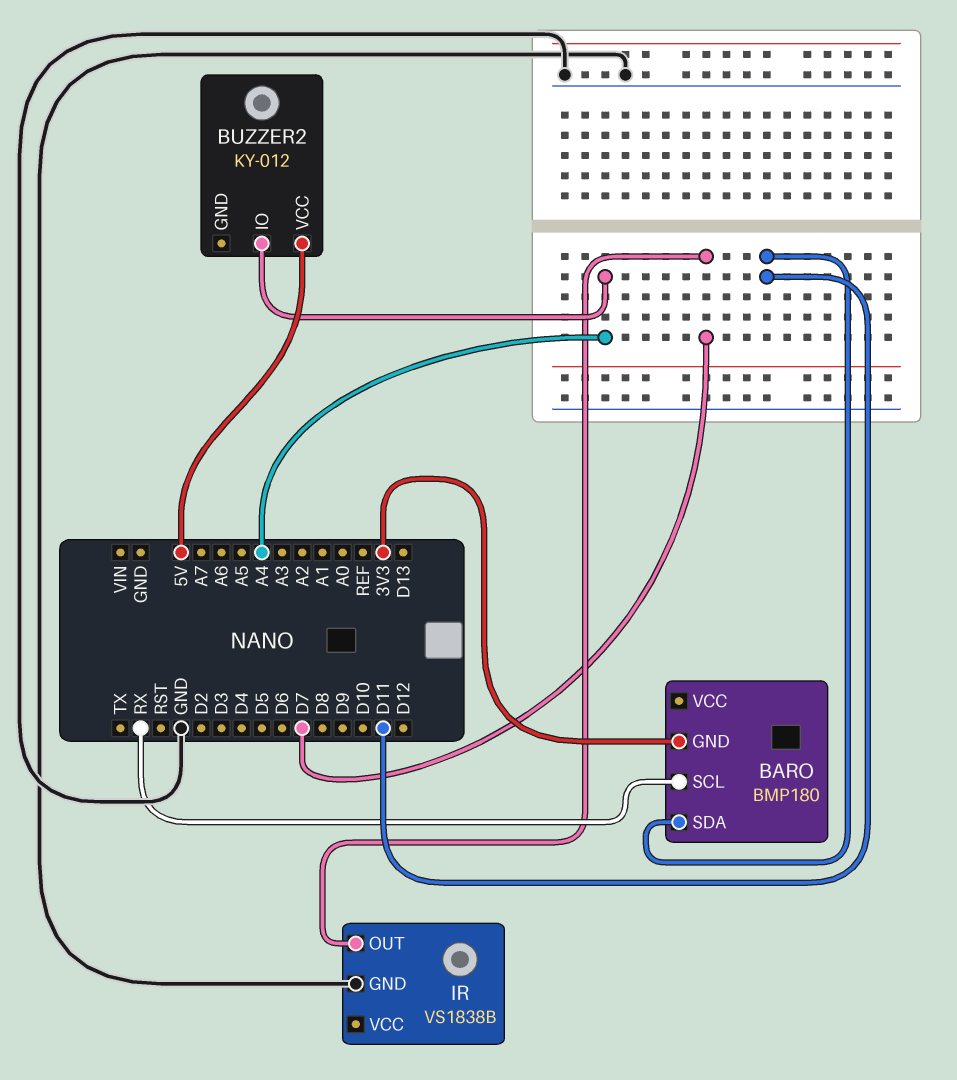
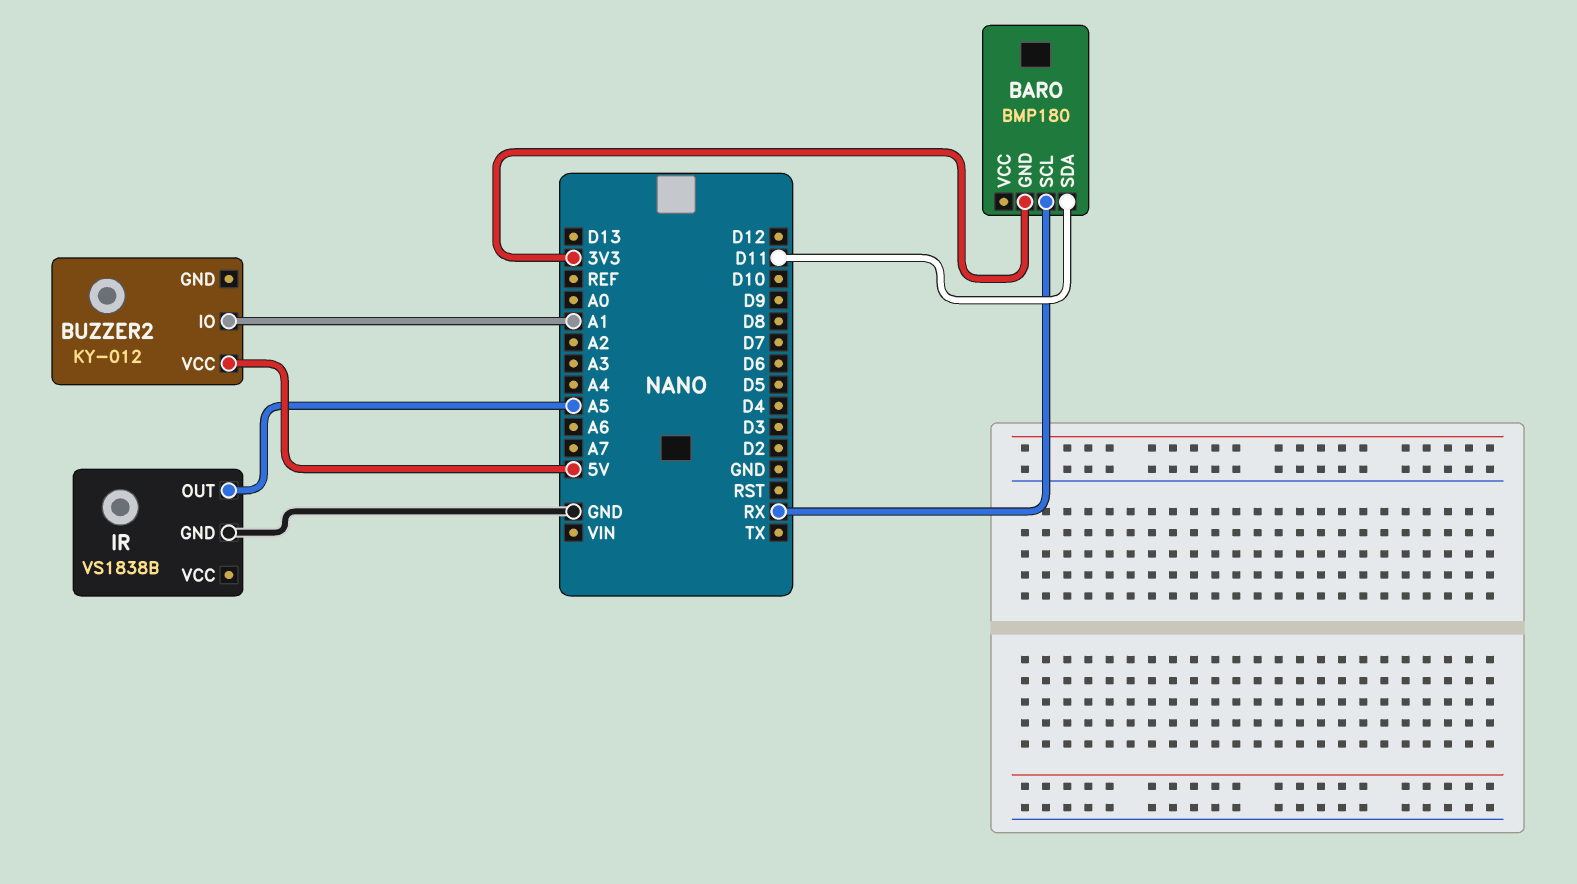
BUZZER2 pin IO: A4 -> A1
IR pin OUT: D7 -> A5

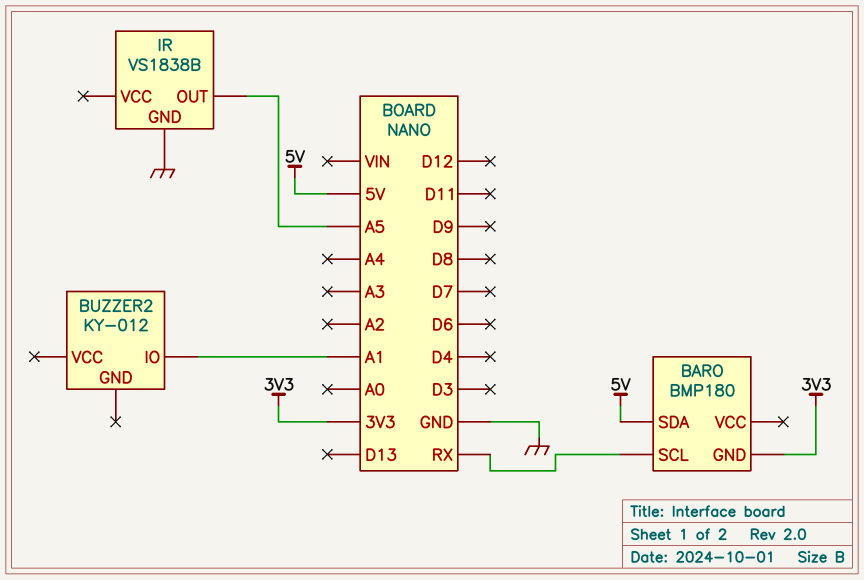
BARO pin SDA: D11 -> 5V
BUZZER2 pin VCC: 5V -> none

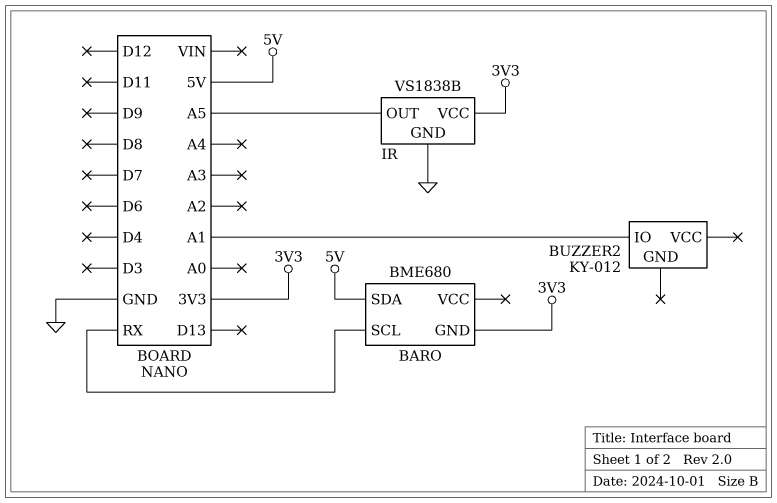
BARO: BMP180 -> BME680
IR pin VCC: none -> 3V3

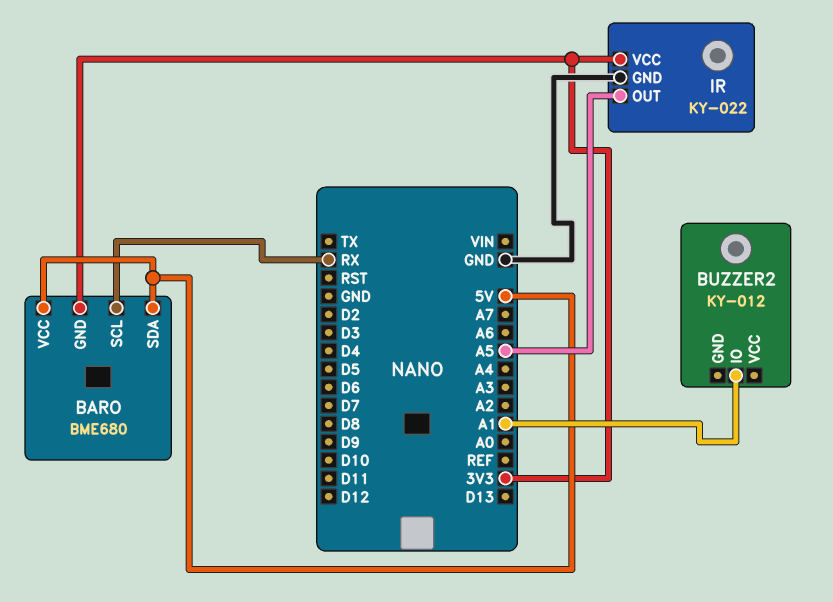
BARO pin VCC: none -> 5V
IR: VS1838B -> KY-022

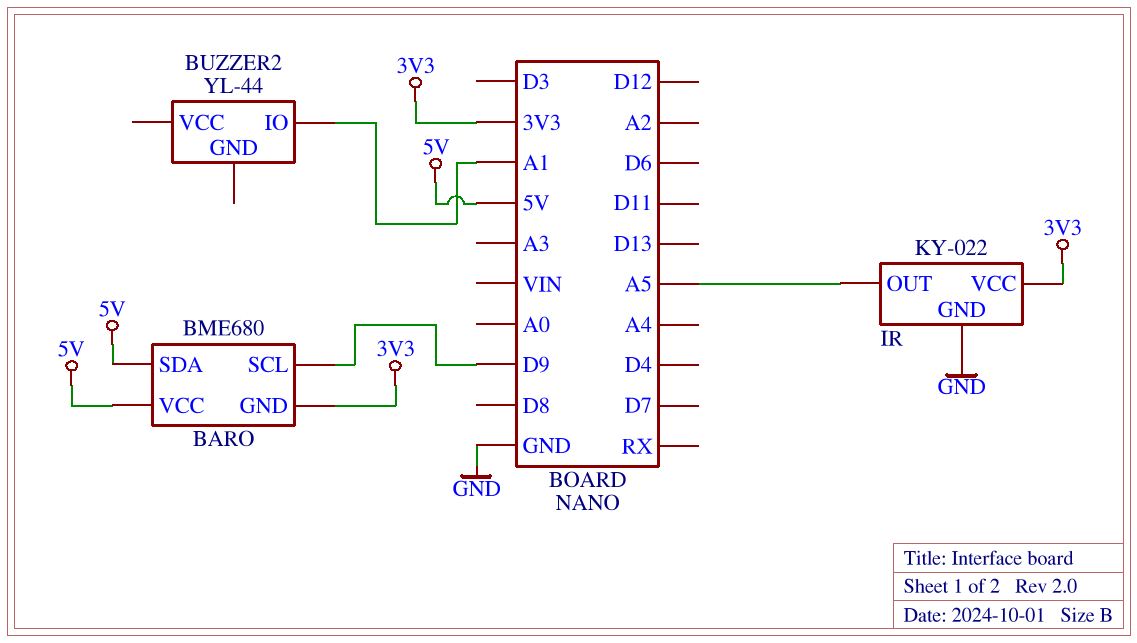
BARO pin SCL: RX -> D9
BUZZER2: KY-012 -> YL-44

